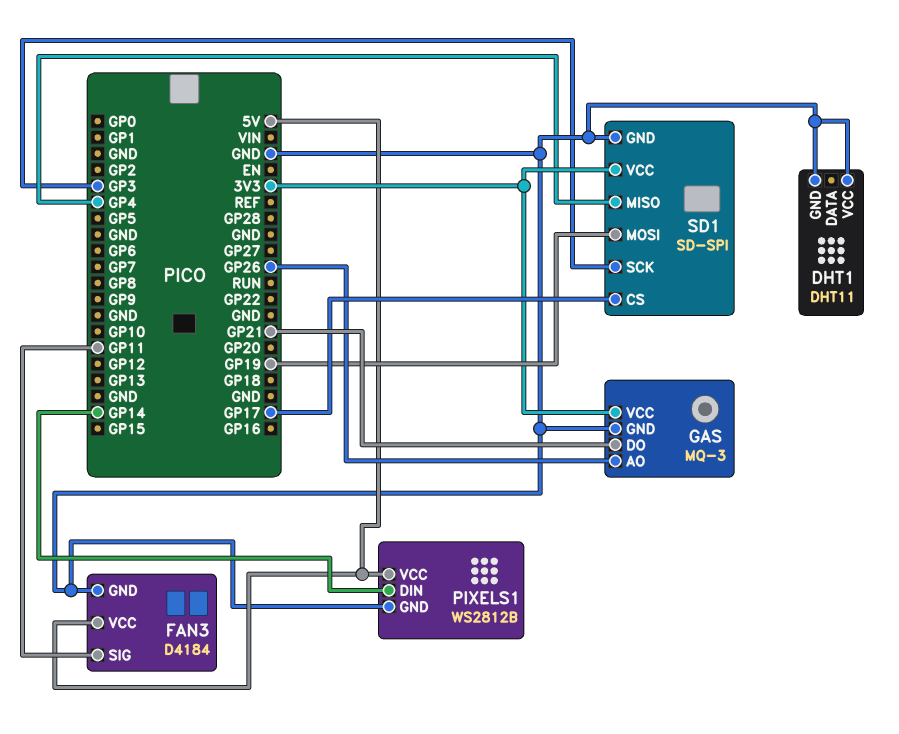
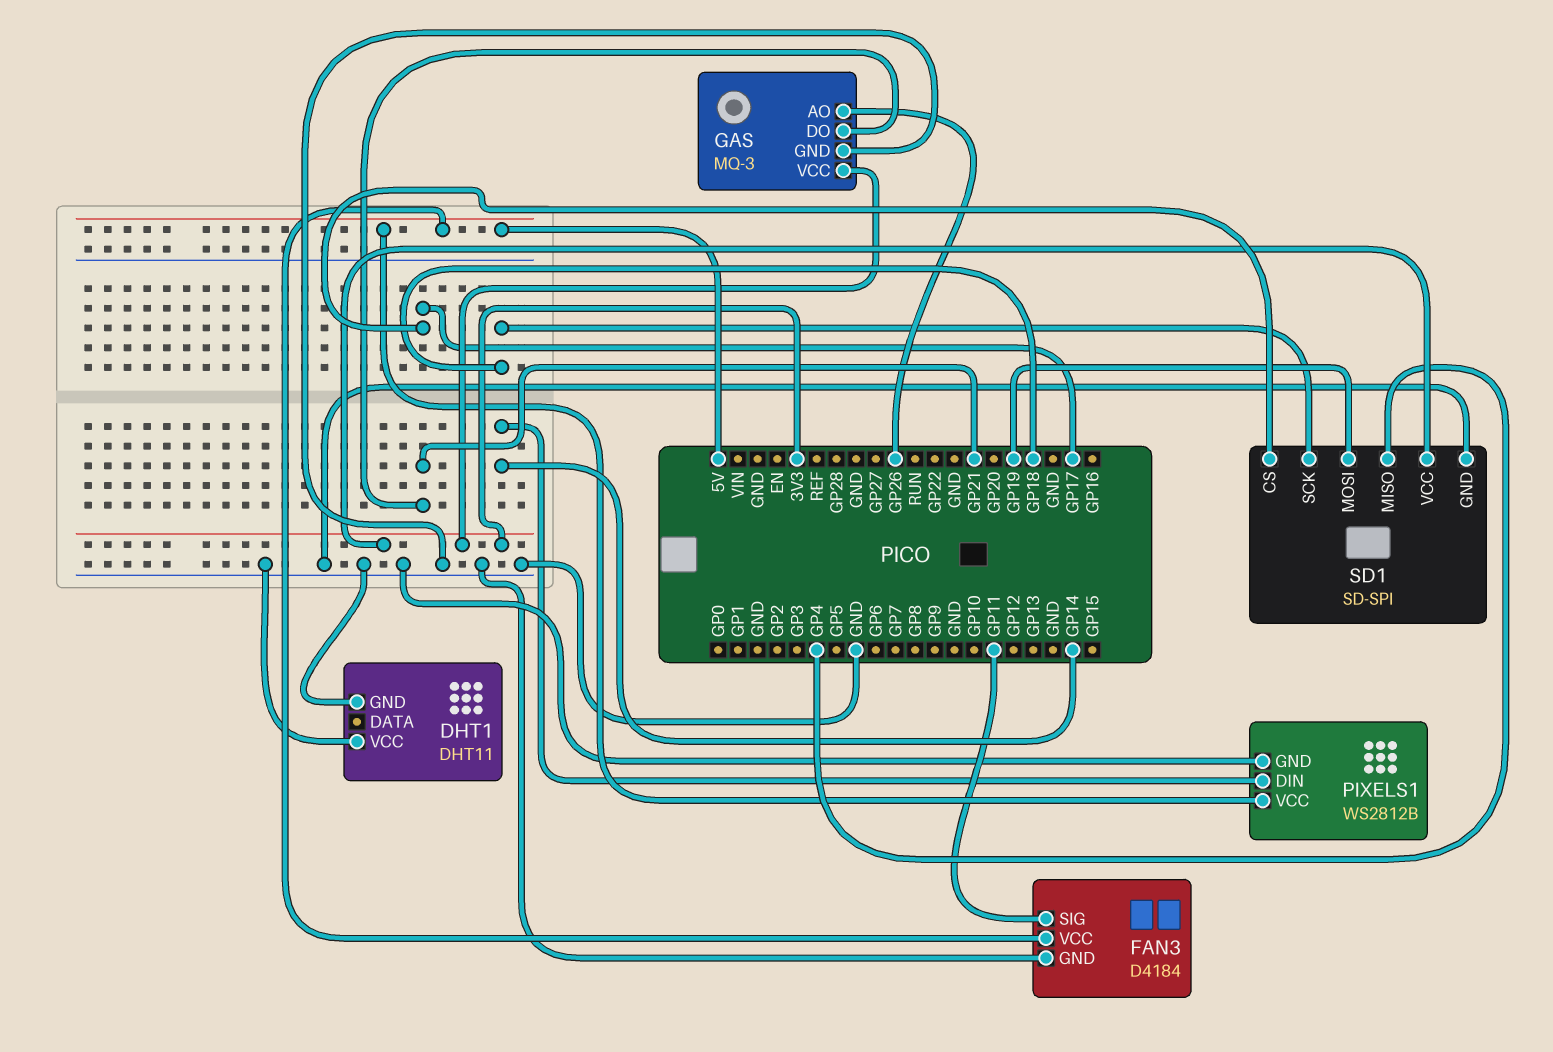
SD1 pin SCK: GP3 -> GP18

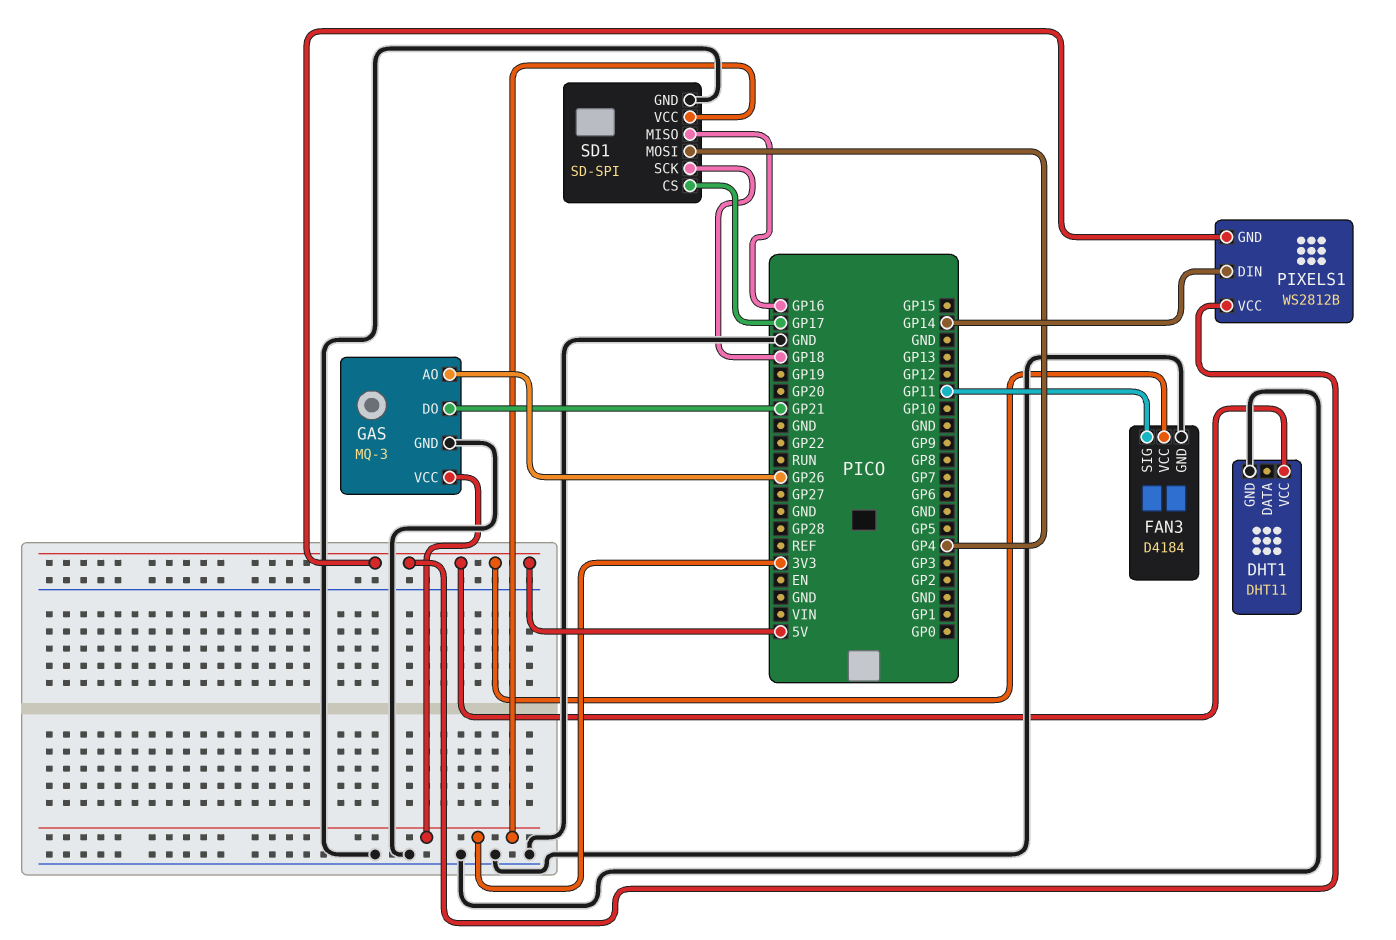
DHT1 pin VCC: GND -> 5V
PIXELS1 pin GND: GND -> 5V
SD1 pin MISO: GP4 -> GP16
SD1 pin MOSI: GP19 -> GP4

